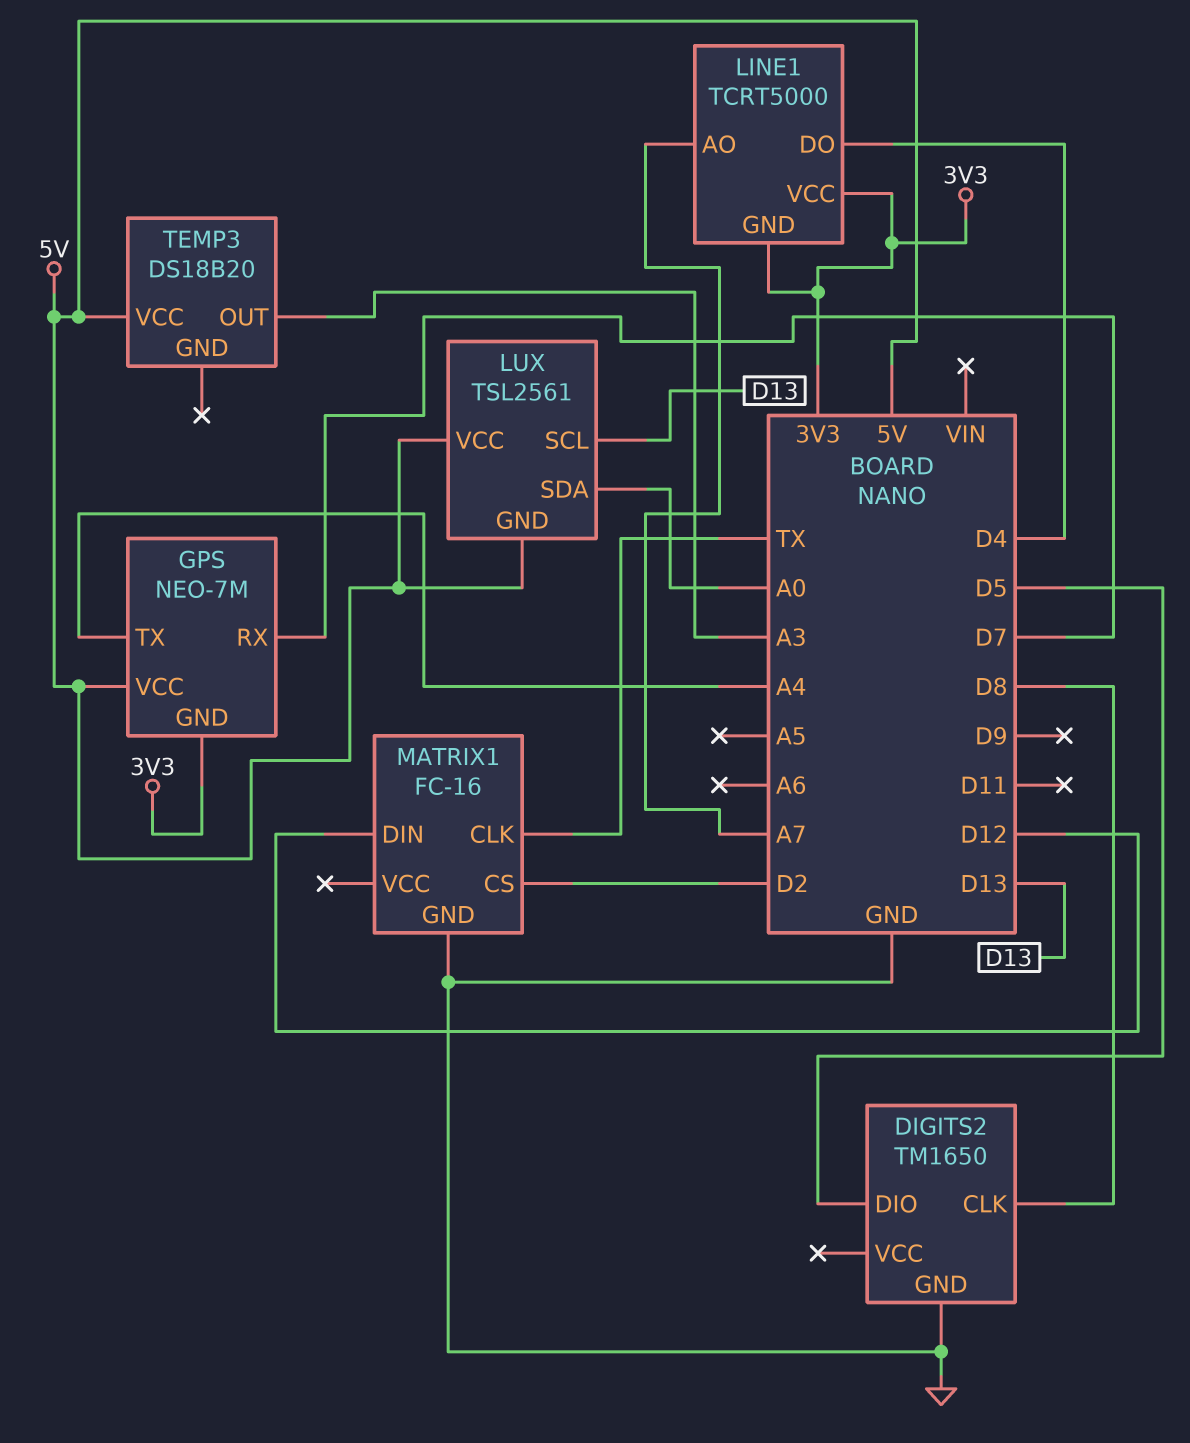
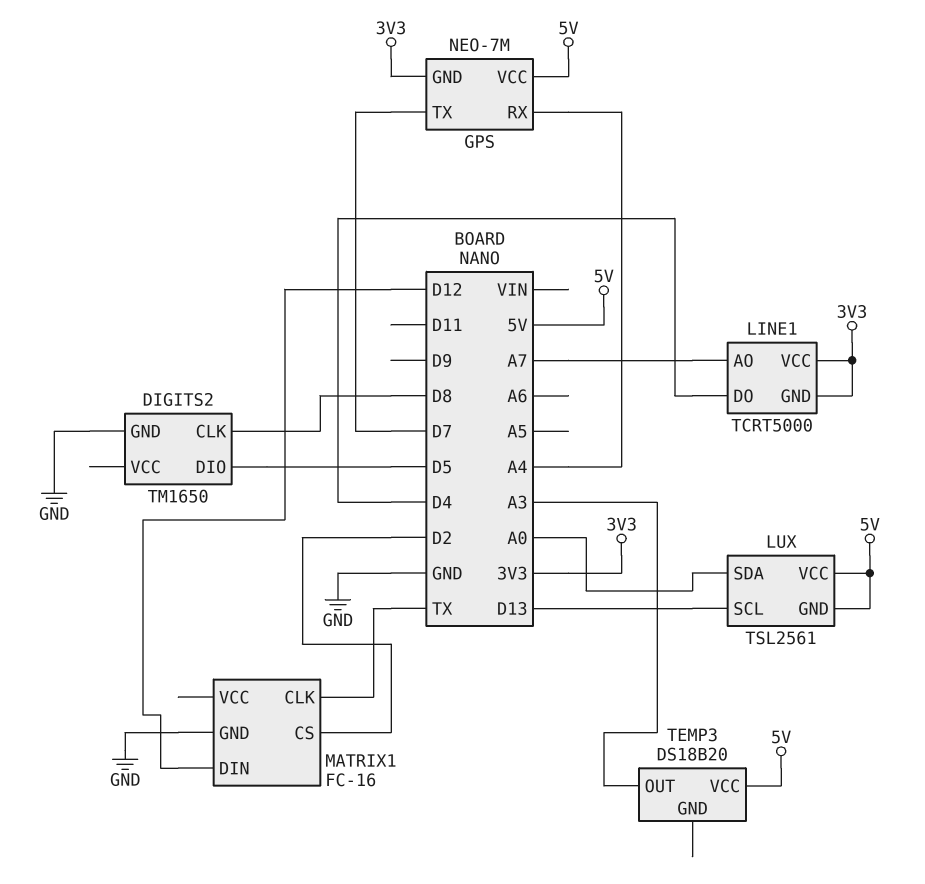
GPS pin RX: D7 -> A4
GPS pin TX: A4 -> D7

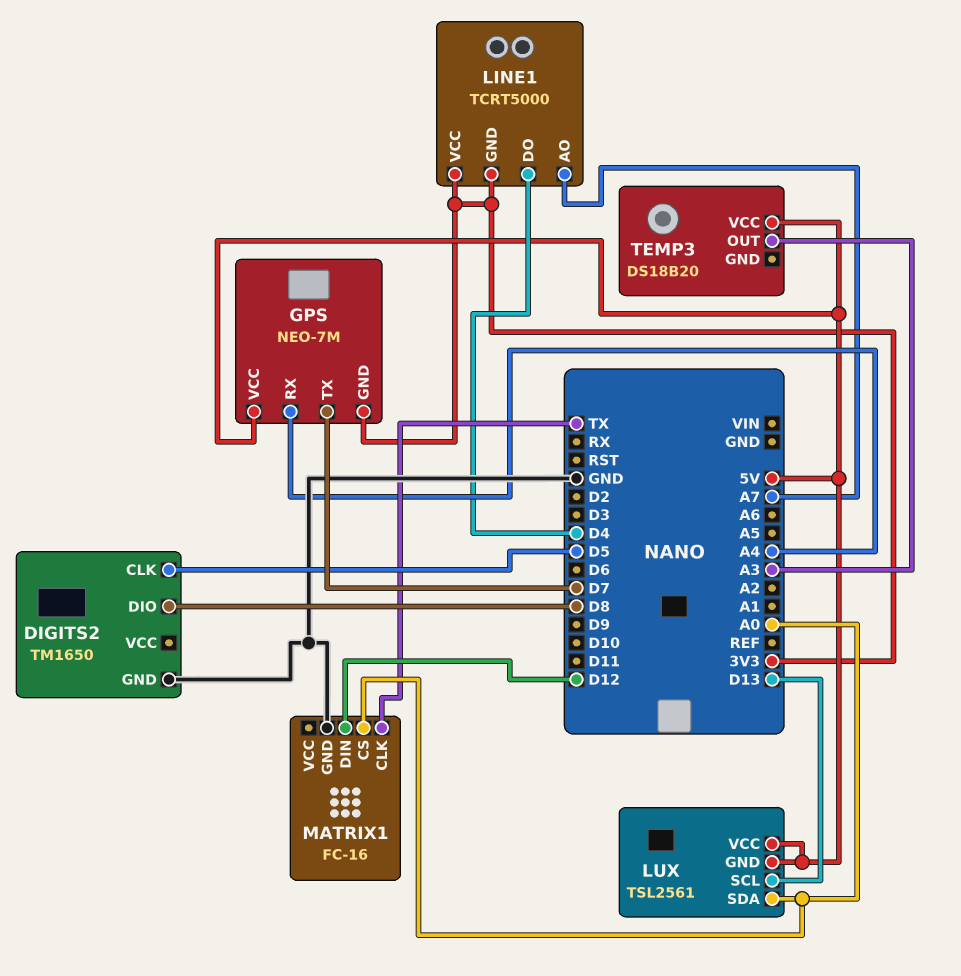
DIGITS2 pin CLK: D8 -> D5
DIGITS2 pin DIO: D5 -> D8
MATRIX1 pin CS: D2 -> A0

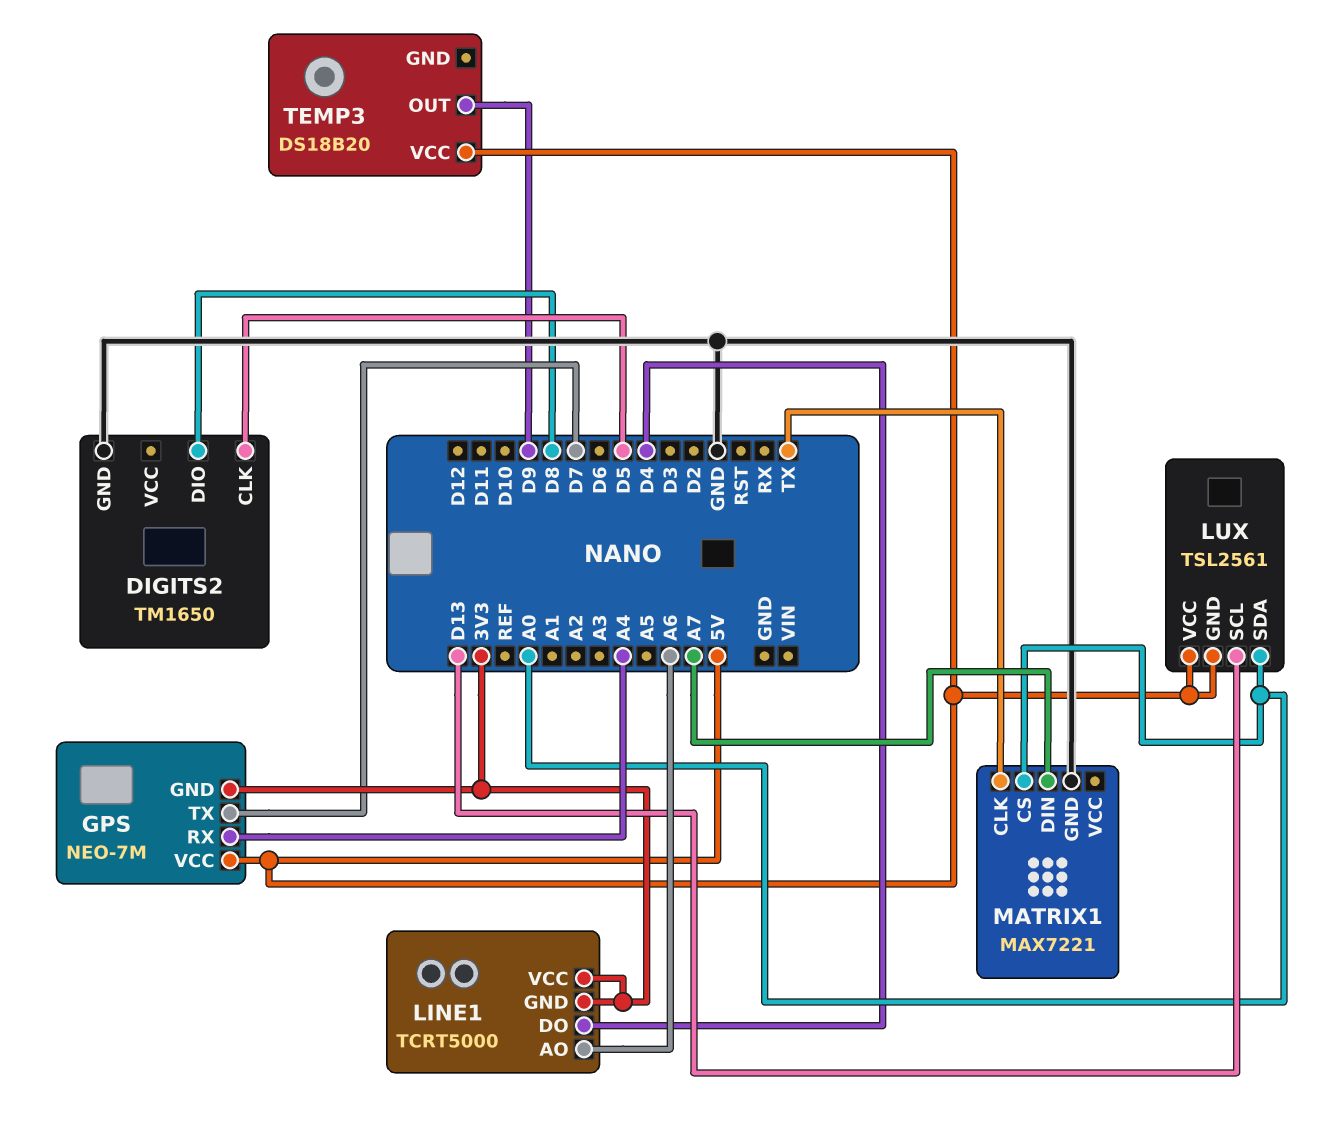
LINE1 pin AO: A7 -> A6
MATRIX1: FC-16 -> MAX7221
MATRIX1 pin DIN: D12 -> A7
TEMP3 pin OUT: A3 -> D9

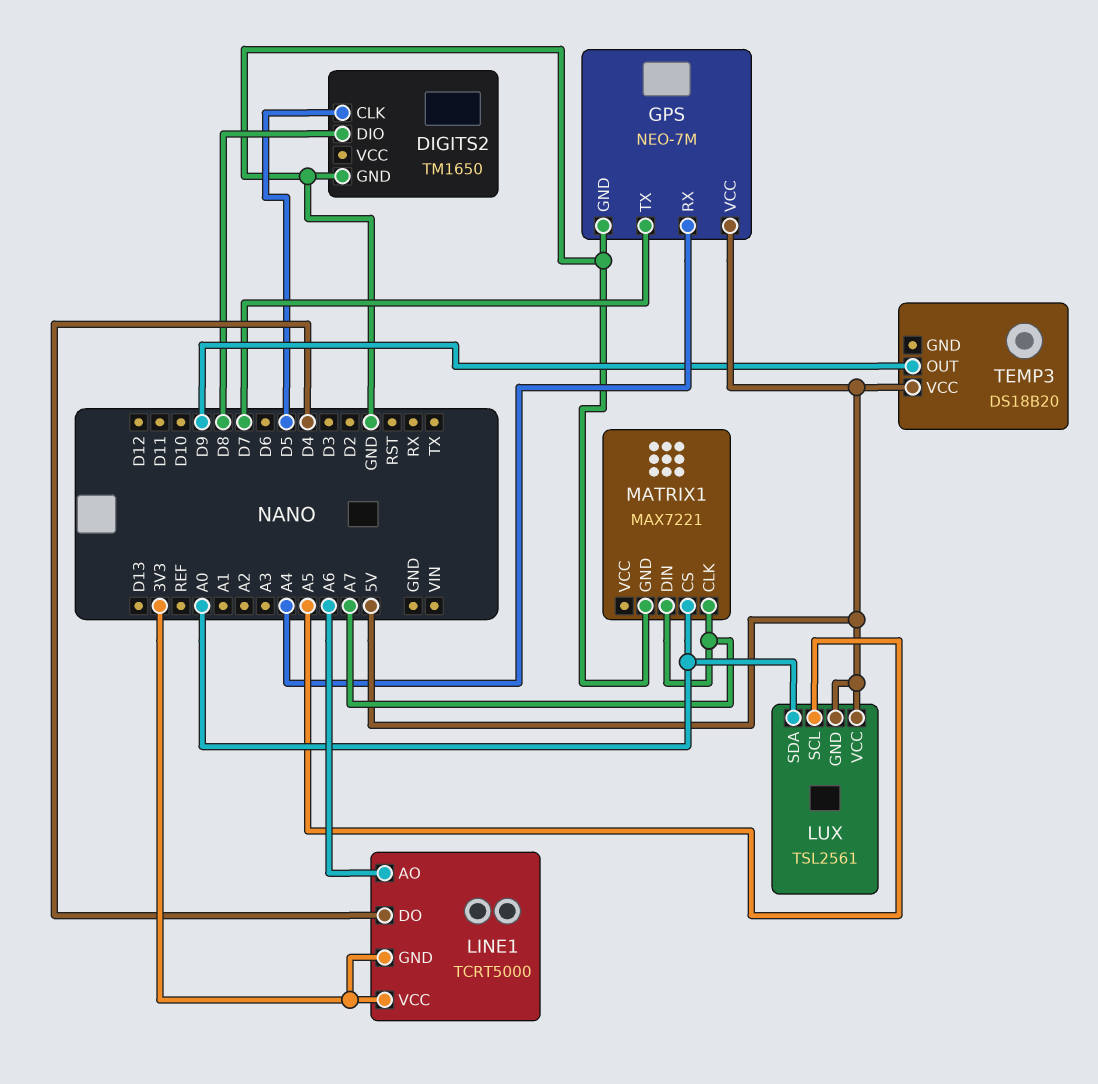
GPS pin GND: 3V3 -> GND
LUX pin SCL: D13 -> A5
MATRIX1 pin CLK: TX -> A7

